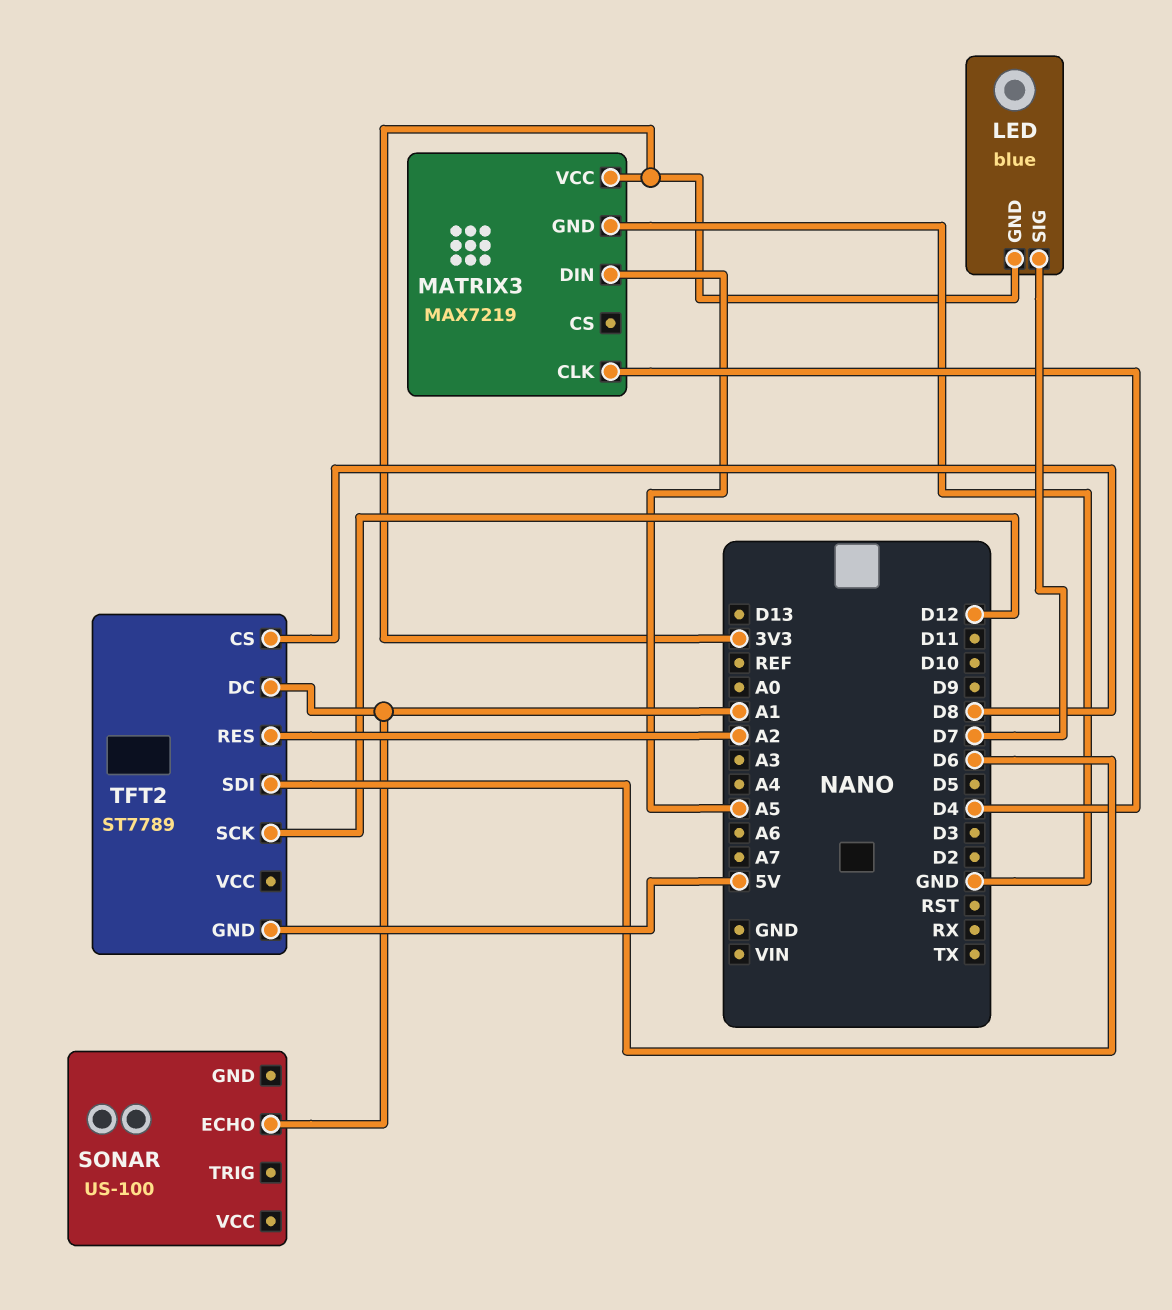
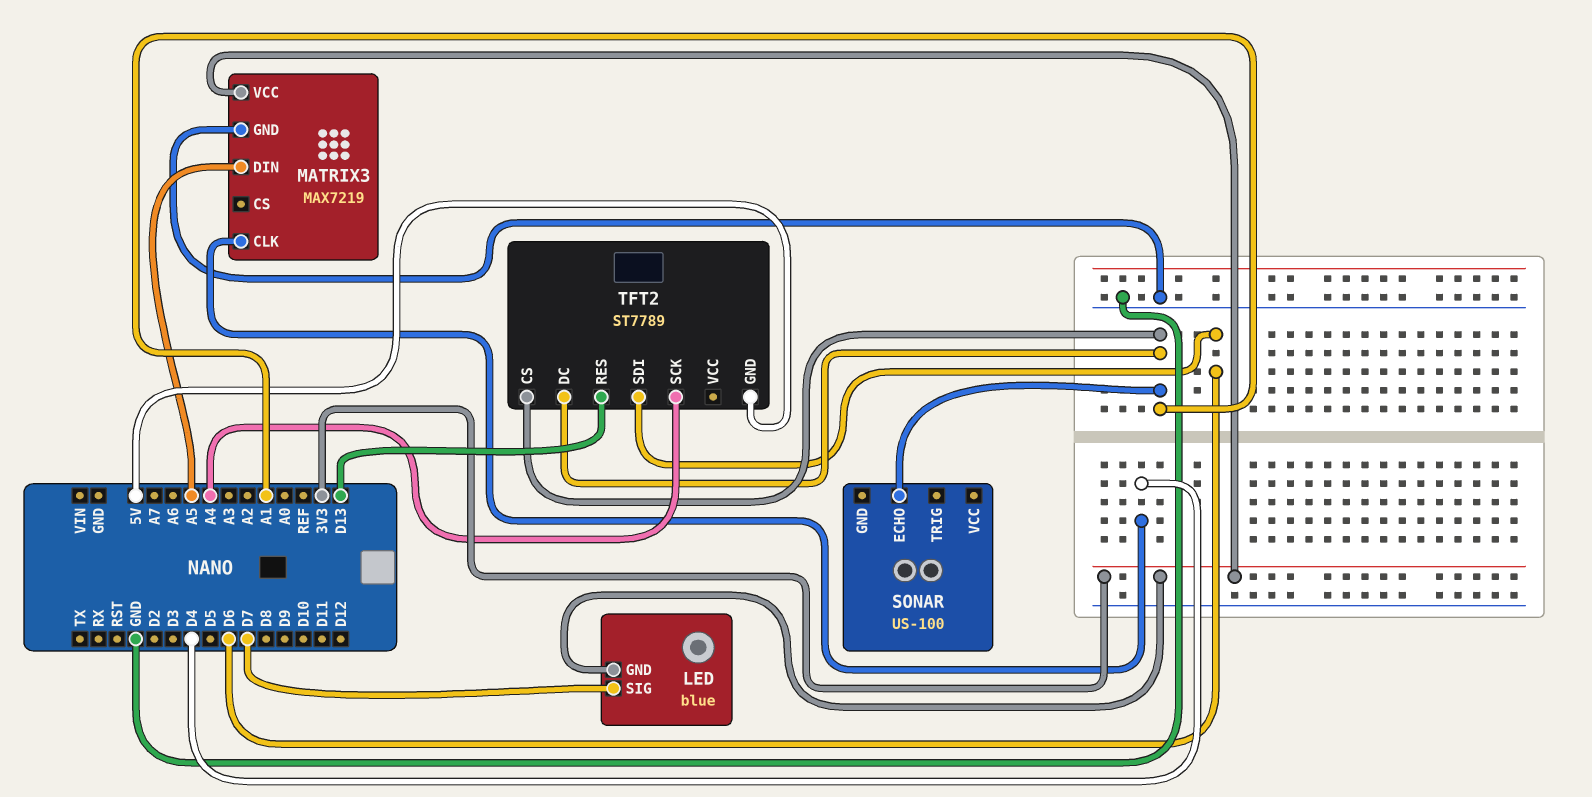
TFT2 pin CS: D8 -> A1
TFT2 pin RES: A2 -> D13
TFT2 pin SCK: D12 -> A4

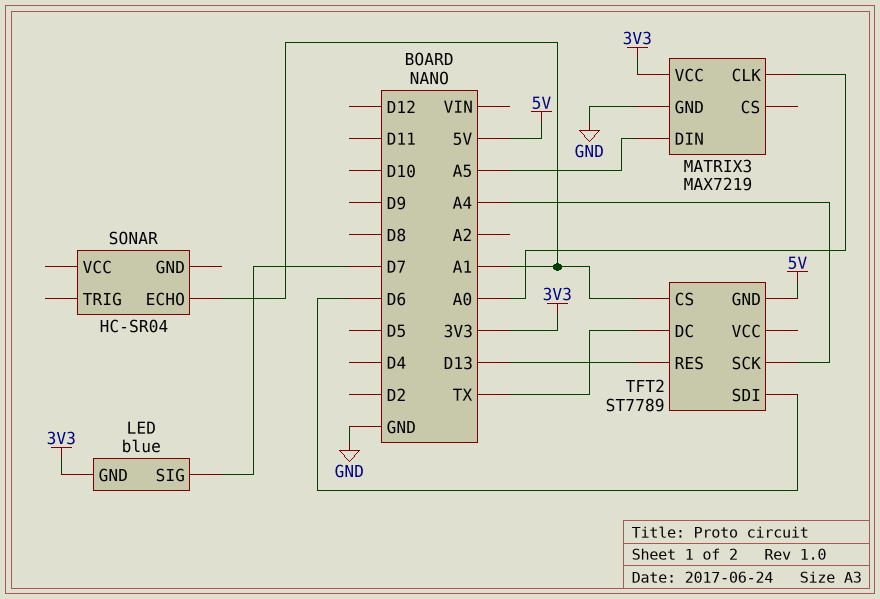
MATRIX3 pin CLK: D4 -> A0
SONAR: US-100 -> HC-SR04
TFT2 pin DC: A1 -> TX

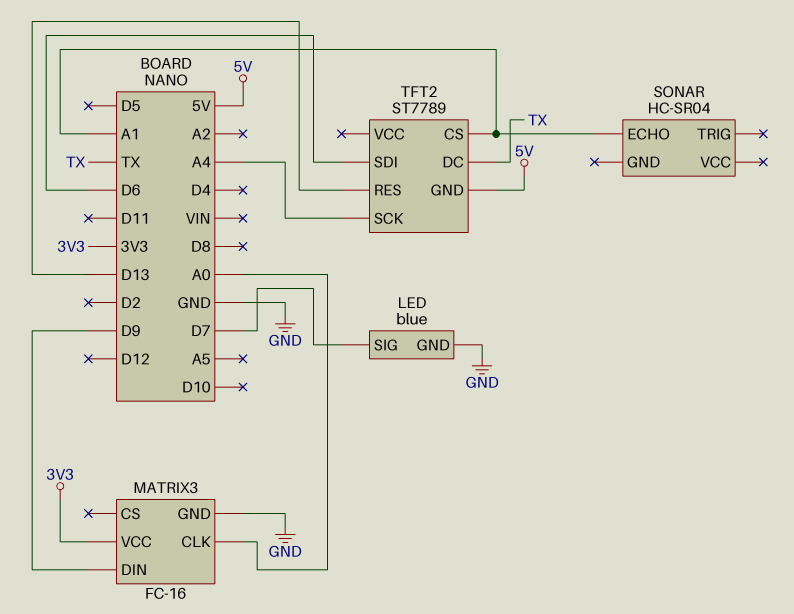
LED pin GND: 3V3 -> GND
MATRIX3: MAX7219 -> FC-16
MATRIX3 pin DIN: A5 -> D9

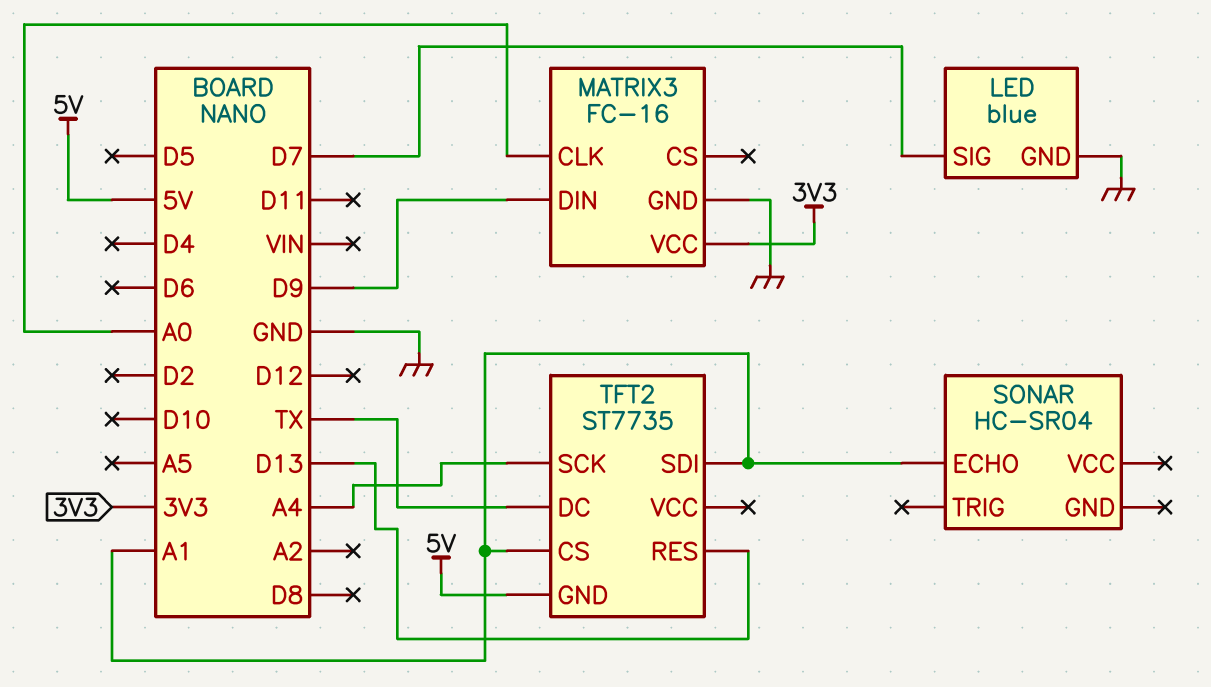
TFT2: ST7789 -> ST7735
TFT2 pin SDI: D6 -> A1

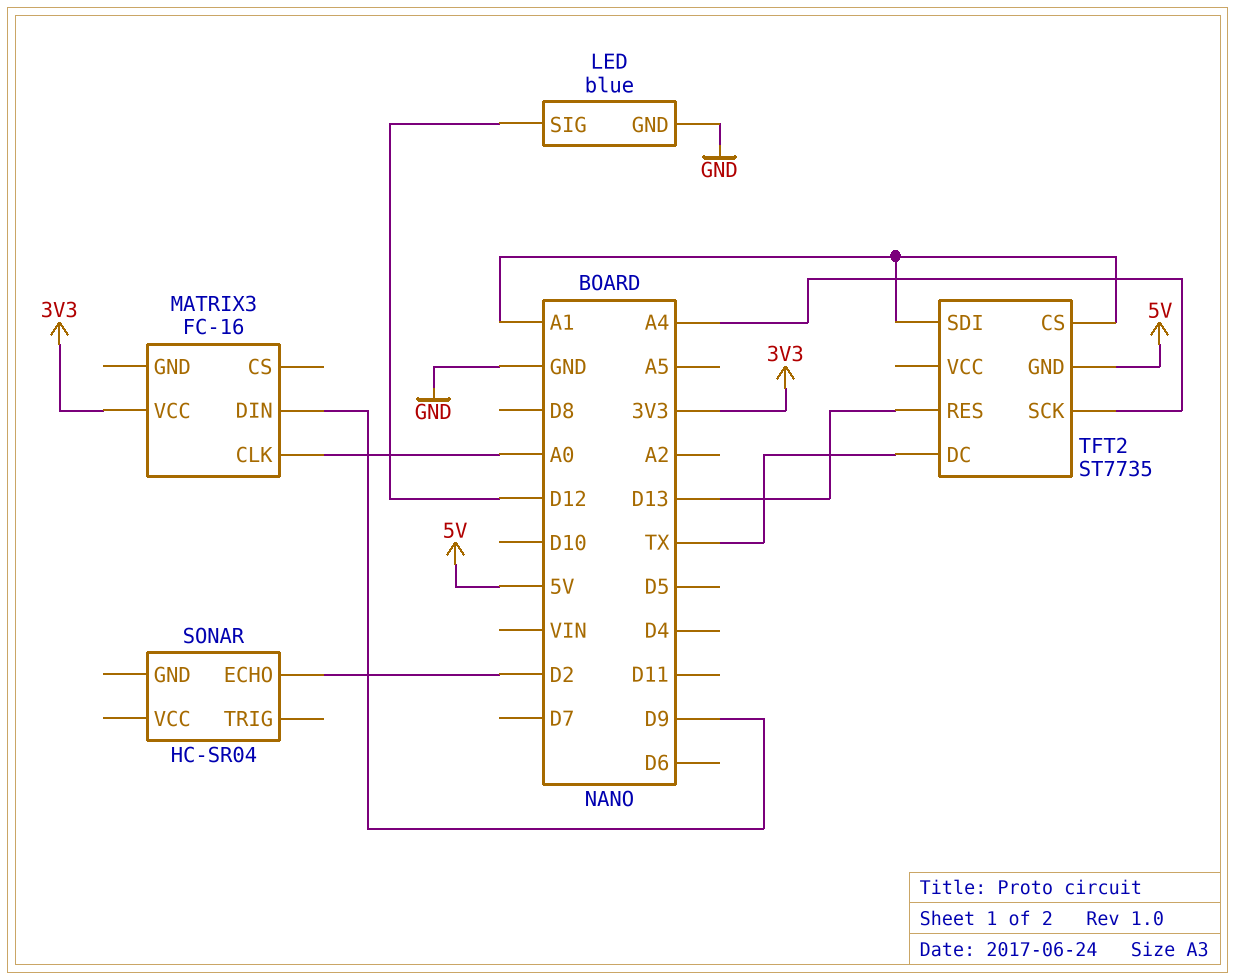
LED pin SIG: D7 -> D12
MATRIX3 pin GND: GND -> none
SONAR pin ECHO: A1 -> D2

